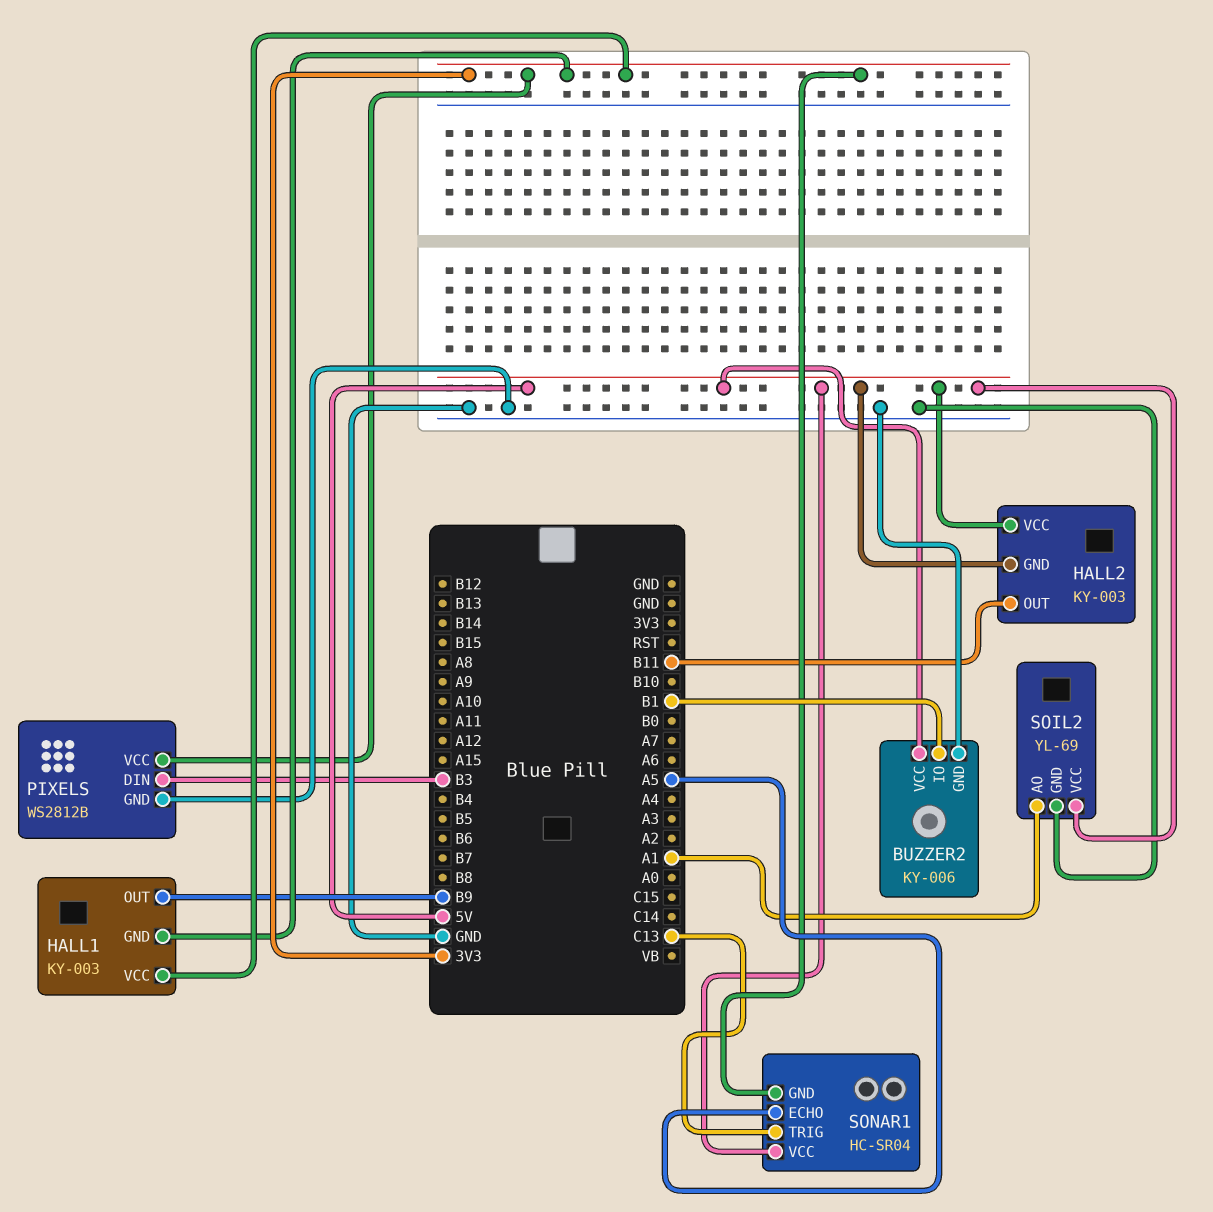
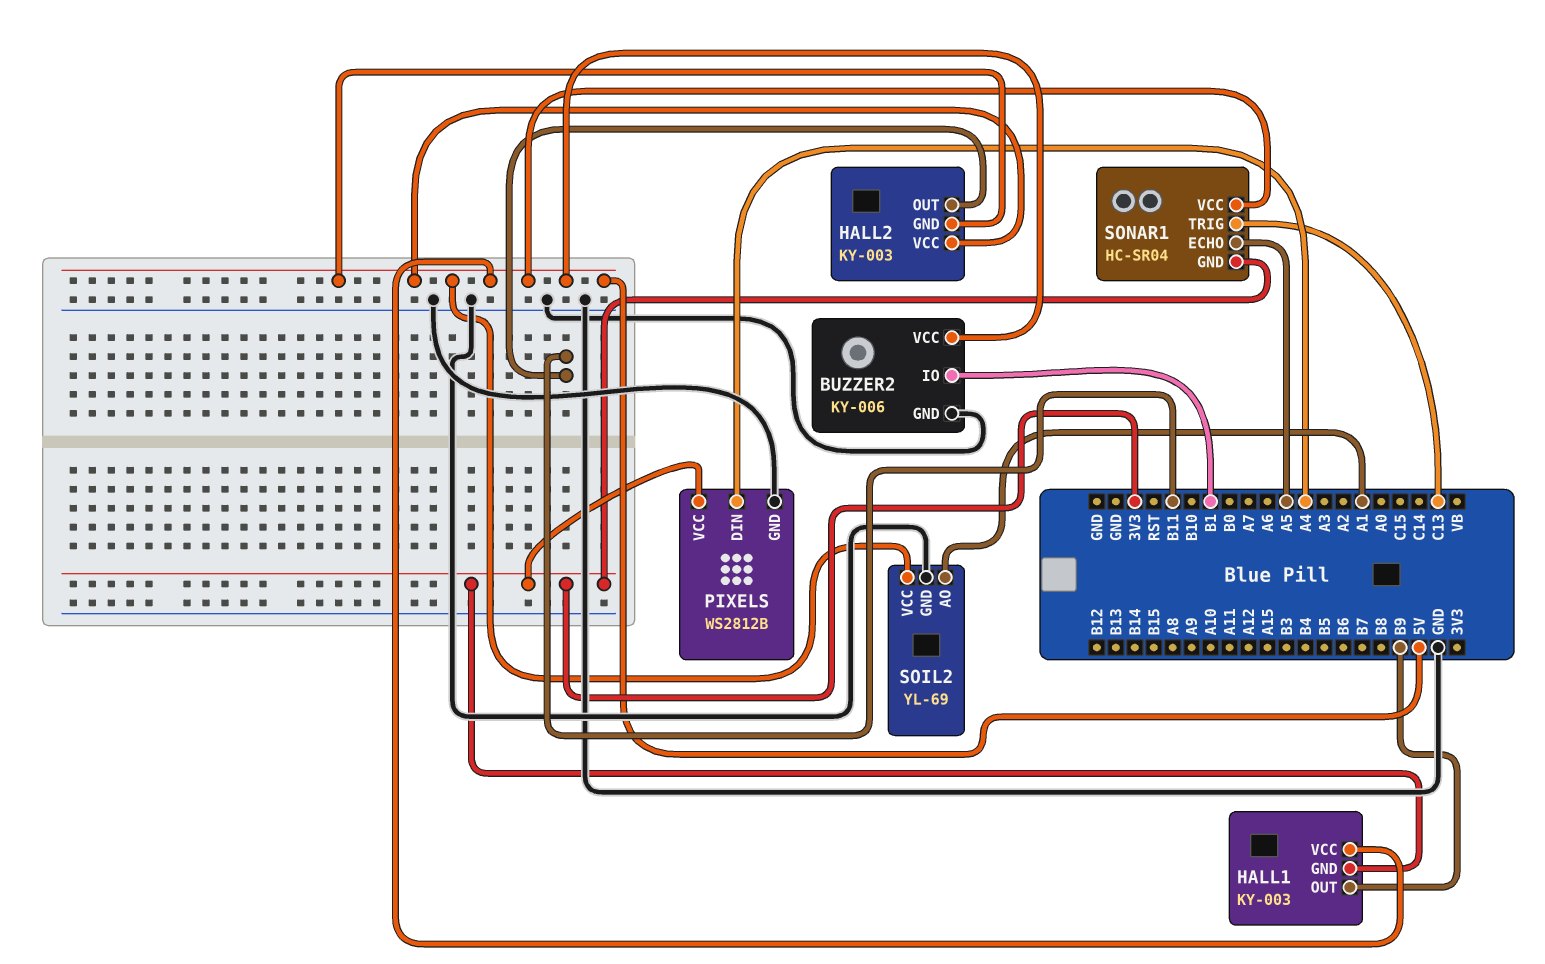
HALL1 pin VCC: 3V3 -> 5V
PIXELS pin DIN: B3 -> A4

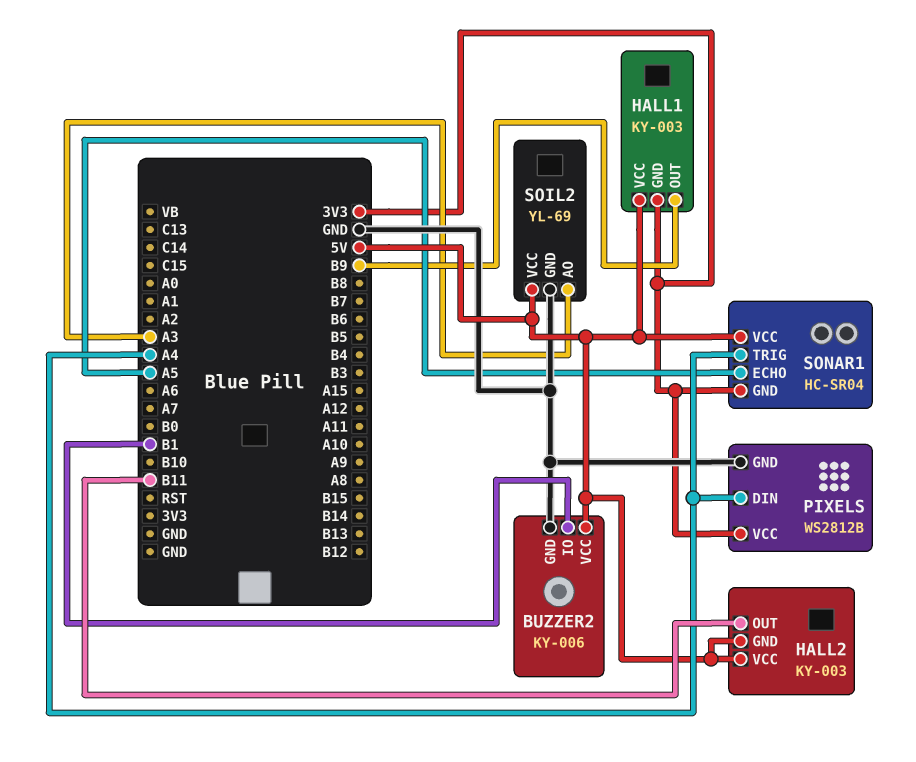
SOIL2 pin AO: A1 -> A3
SONAR1 pin TRIG: C13 -> A4

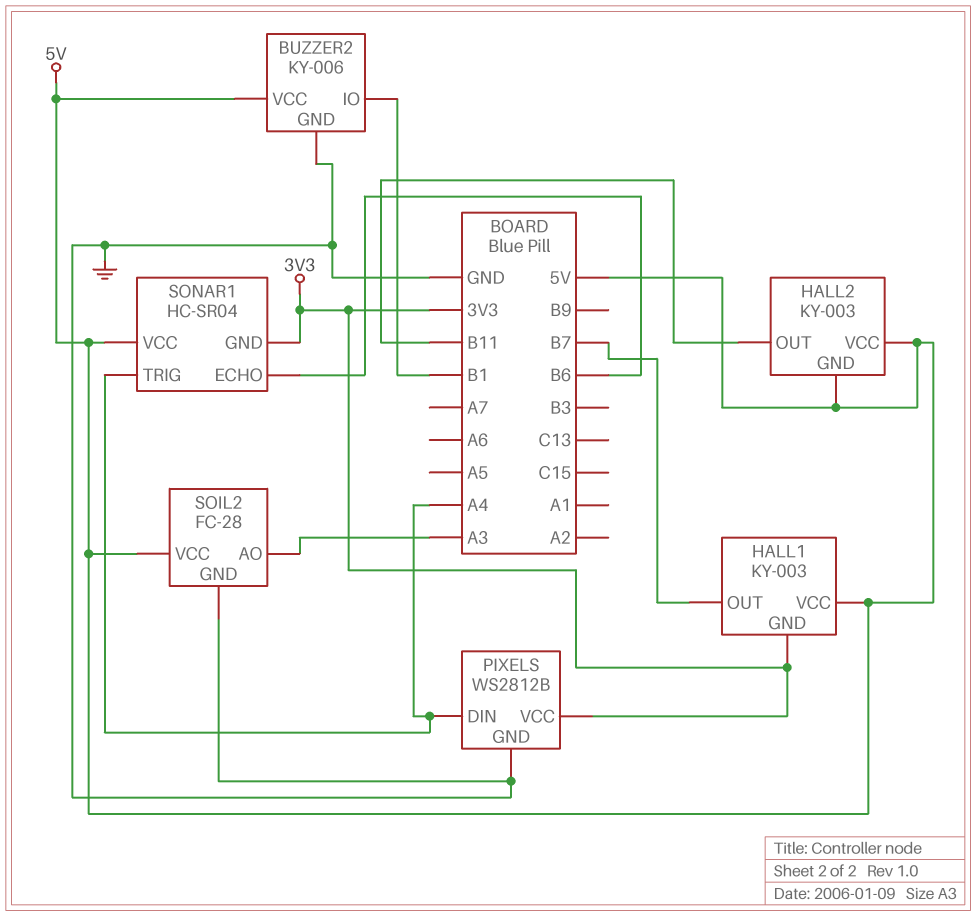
HALL1 pin OUT: B9 -> B7
SOIL2: YL-69 -> FC-28
SONAR1 pin ECHO: A5 -> B6

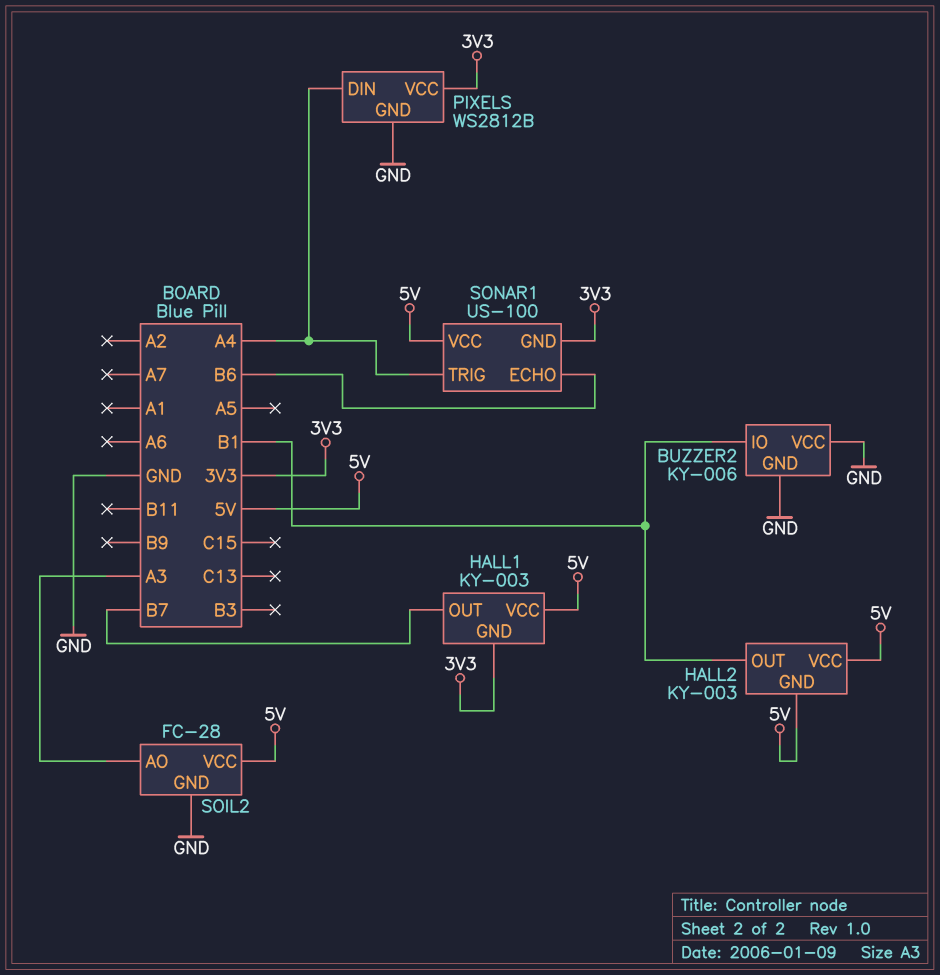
BUZZER2 pin VCC: 5V -> GND
HALL2 pin OUT: B11 -> B1
SONAR1: HC-SR04 -> US-100

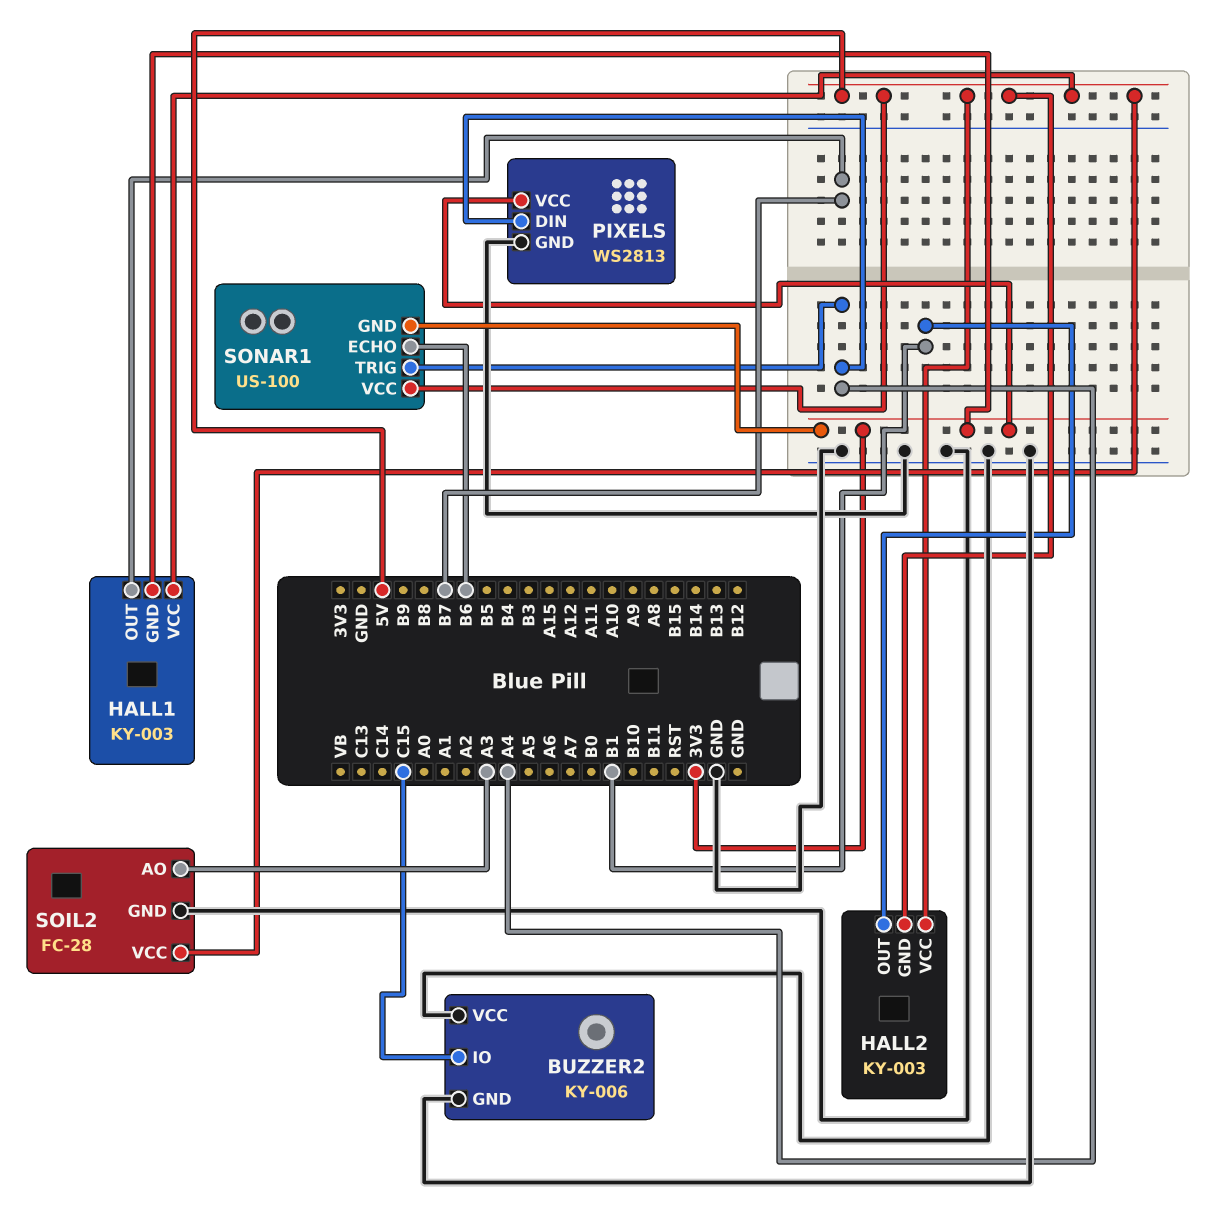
BUZZER2 pin IO: B1 -> C15
PIXELS: WS2812B -> WS2813

